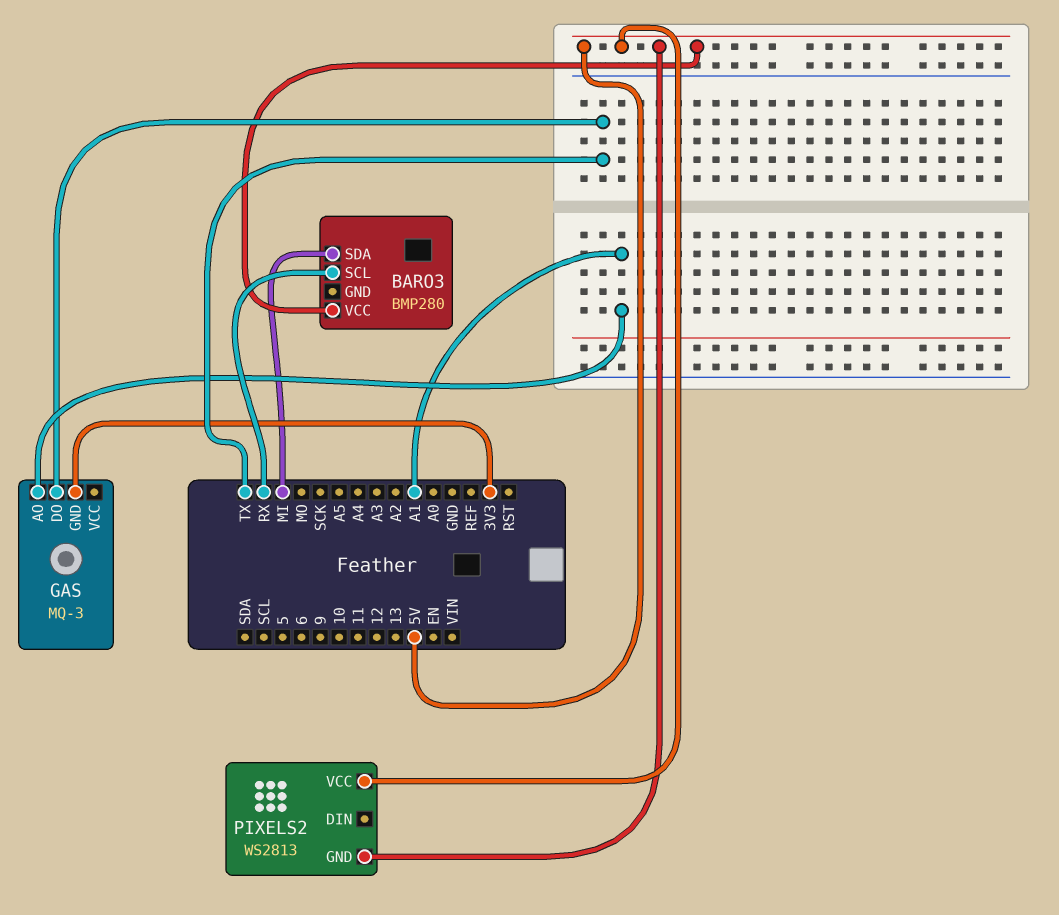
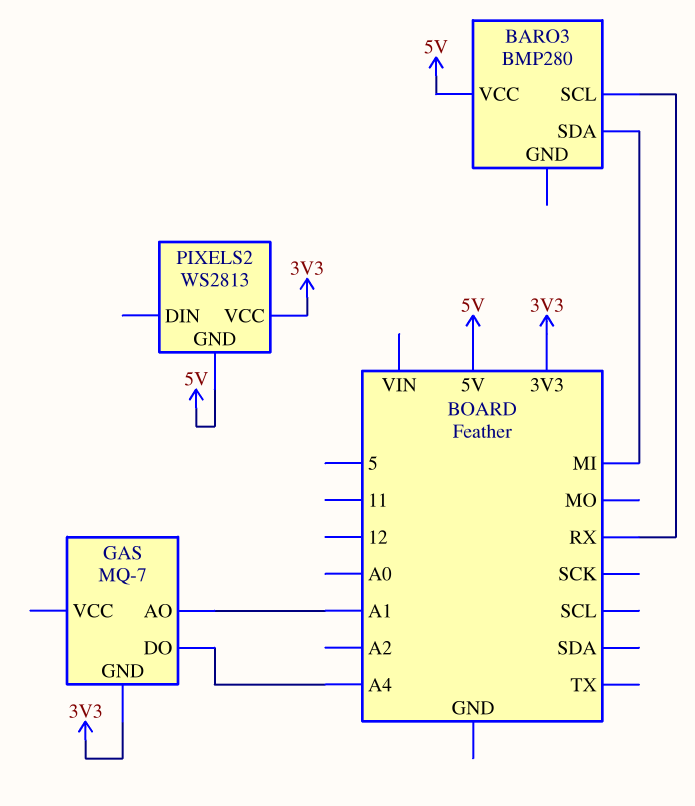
GAS: MQ-3 -> MQ-7
GAS pin DO: TX -> A4
PIXELS2 pin VCC: 5V -> 3V3

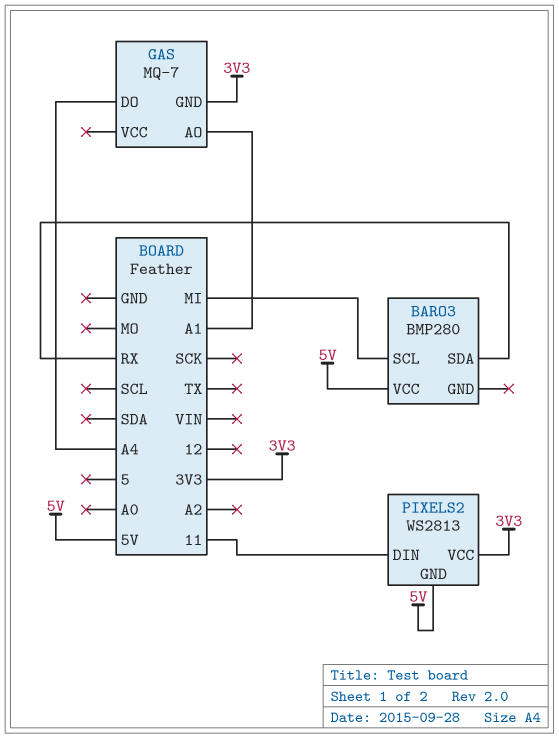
BARO3 pin SCL: RX -> MI
BARO3 pin SDA: MI -> RX
PIXELS2 pin DIN: none -> 11

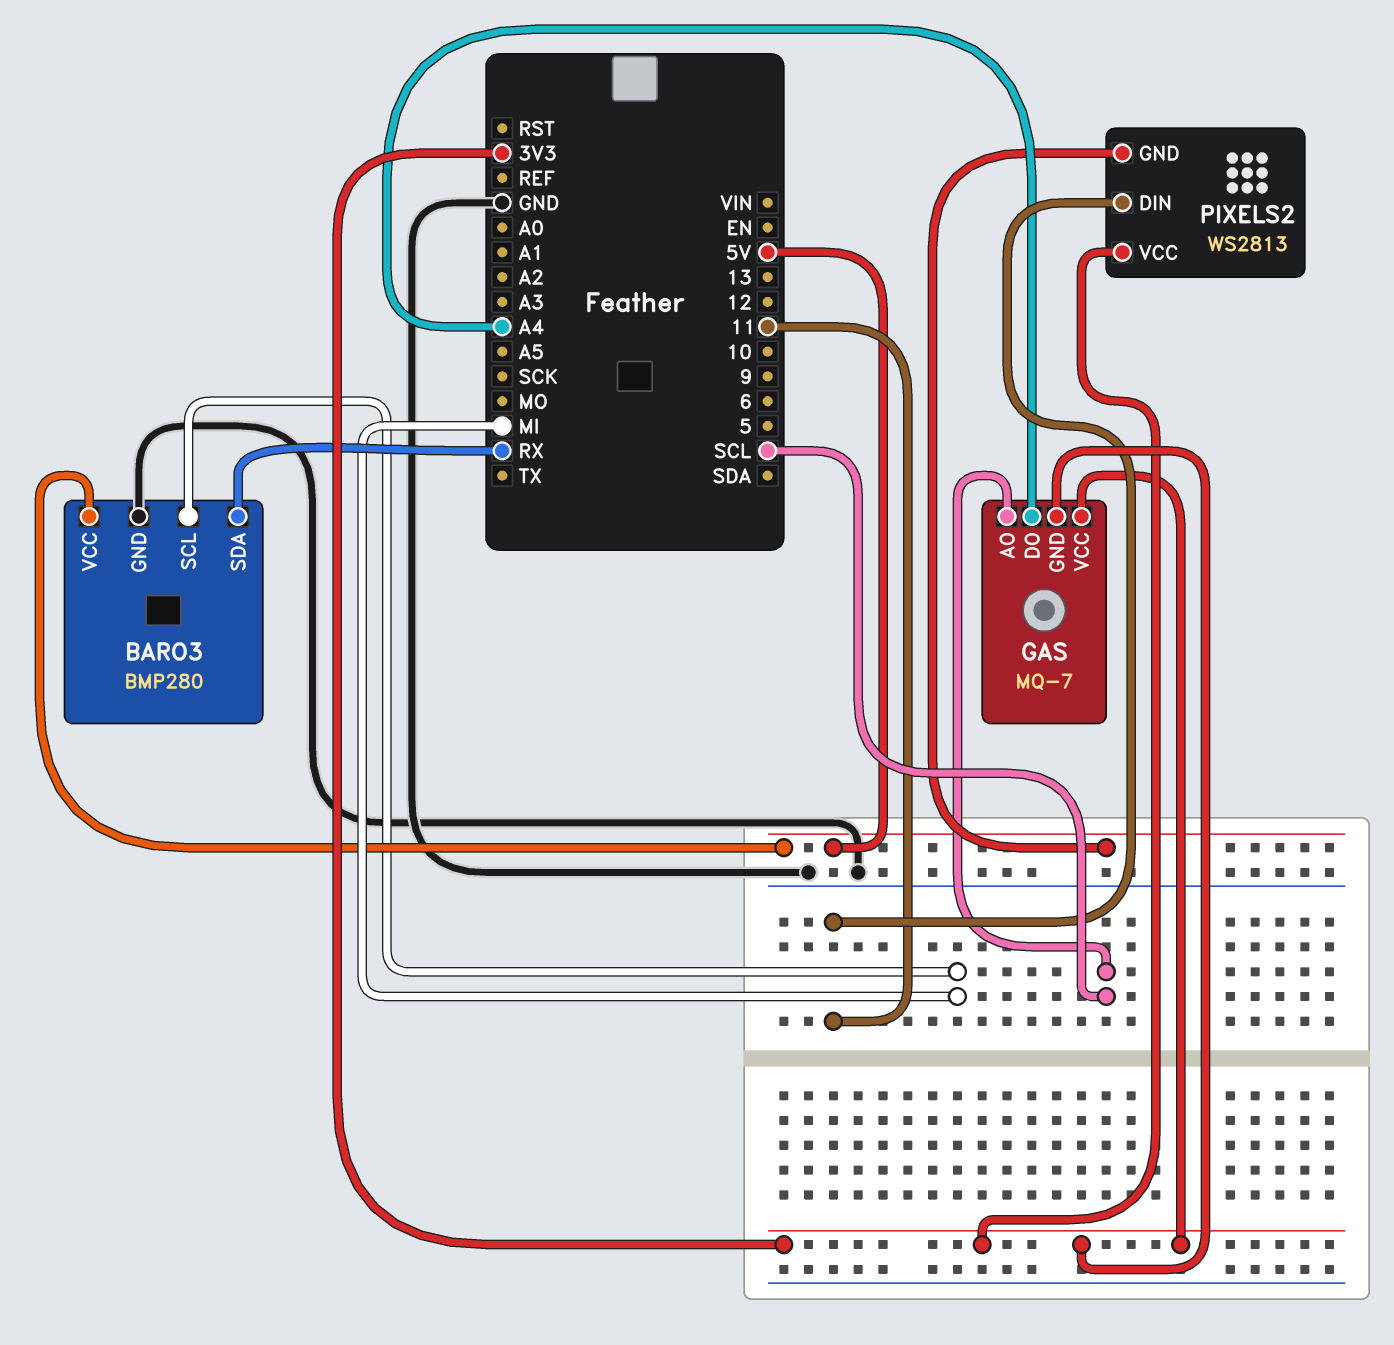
BARO3 pin GND: none -> GND
GAS pin AO: A1 -> SCL
GAS pin VCC: none -> 3V3

